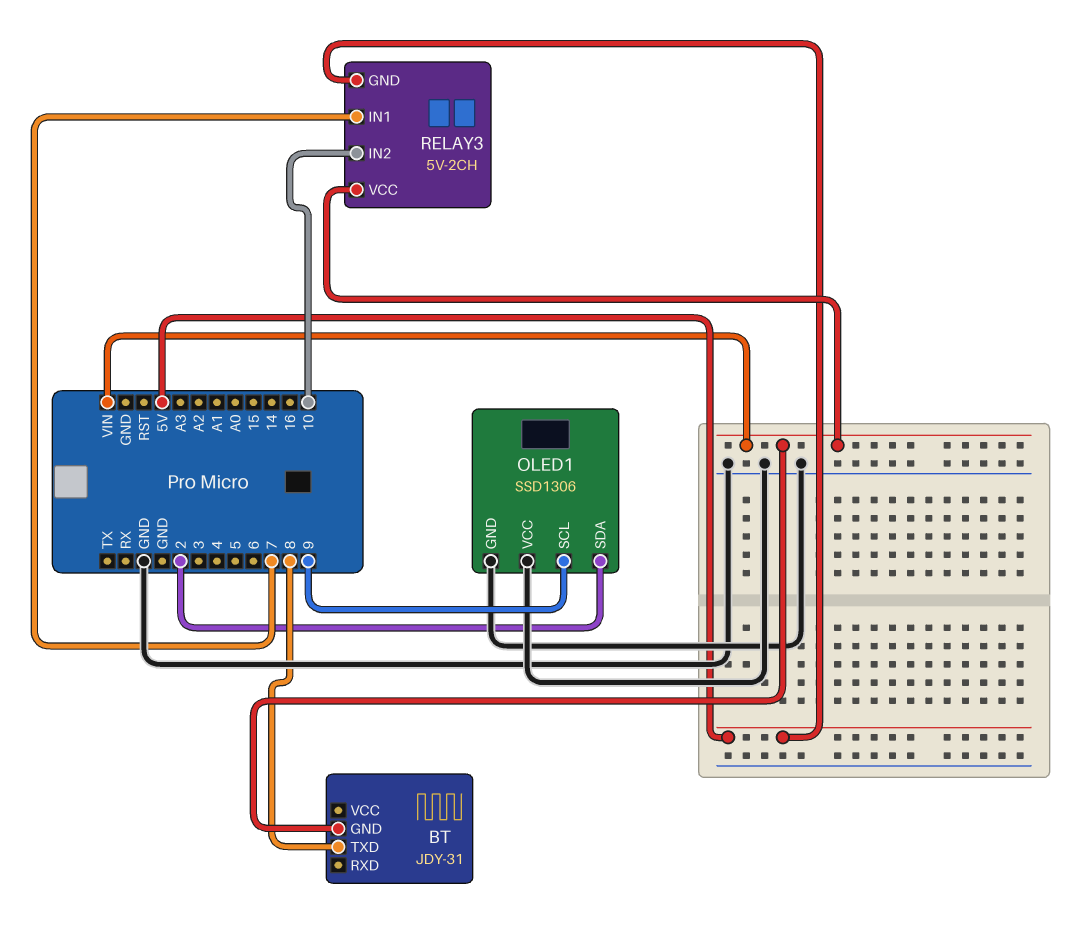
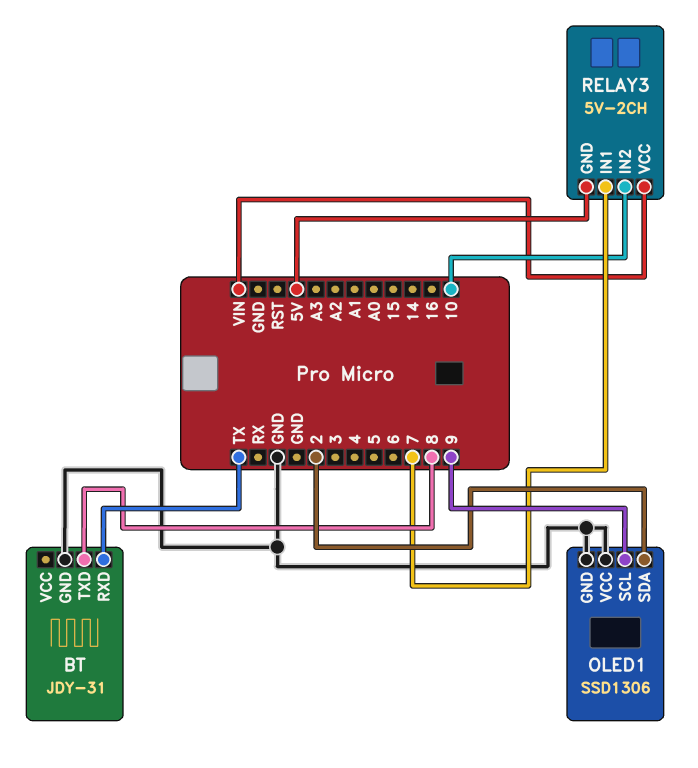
BT pin GND: VIN -> GND
BT pin RXD: none -> TX

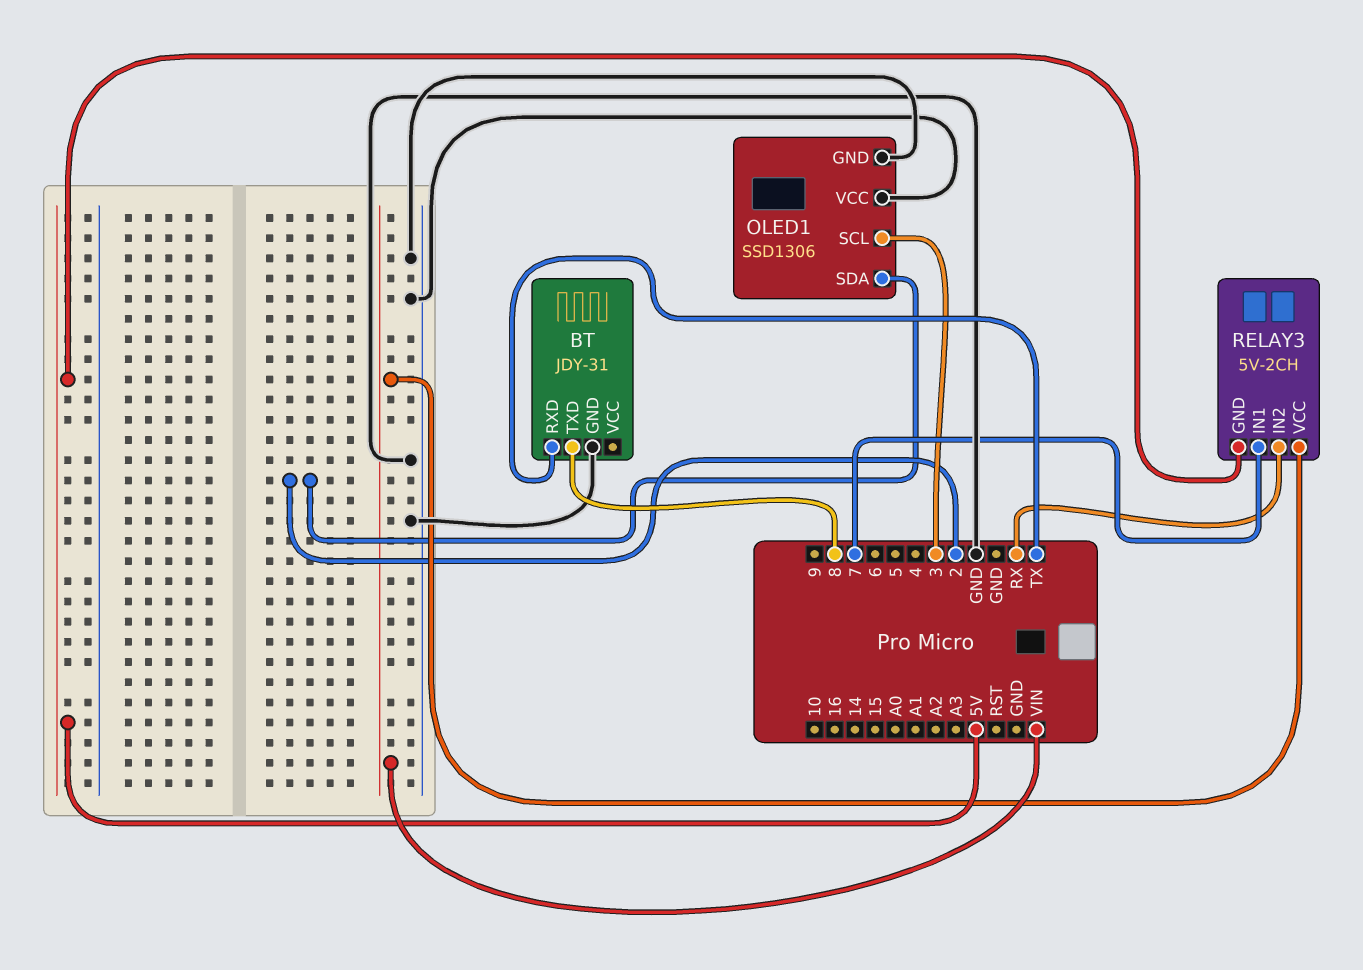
OLED1 pin SCL: 9 -> 3
RELAY3 pin IN2: 10 -> RX

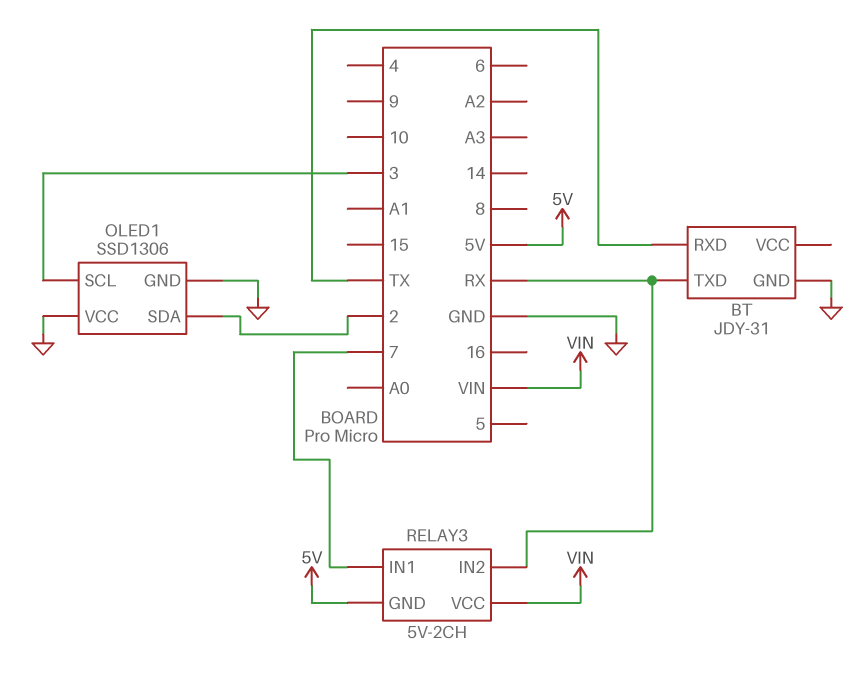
BT pin TXD: 8 -> RX

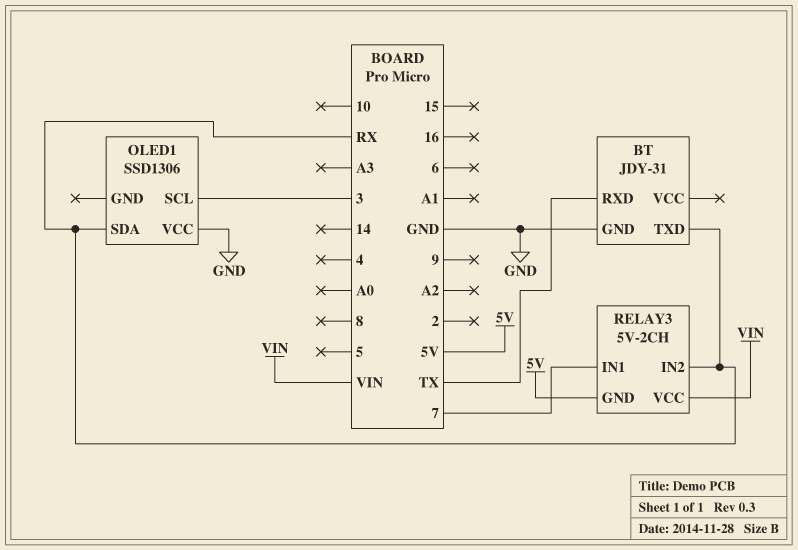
OLED1 pin GND: GND -> none
OLED1 pin SDA: 2 -> RX

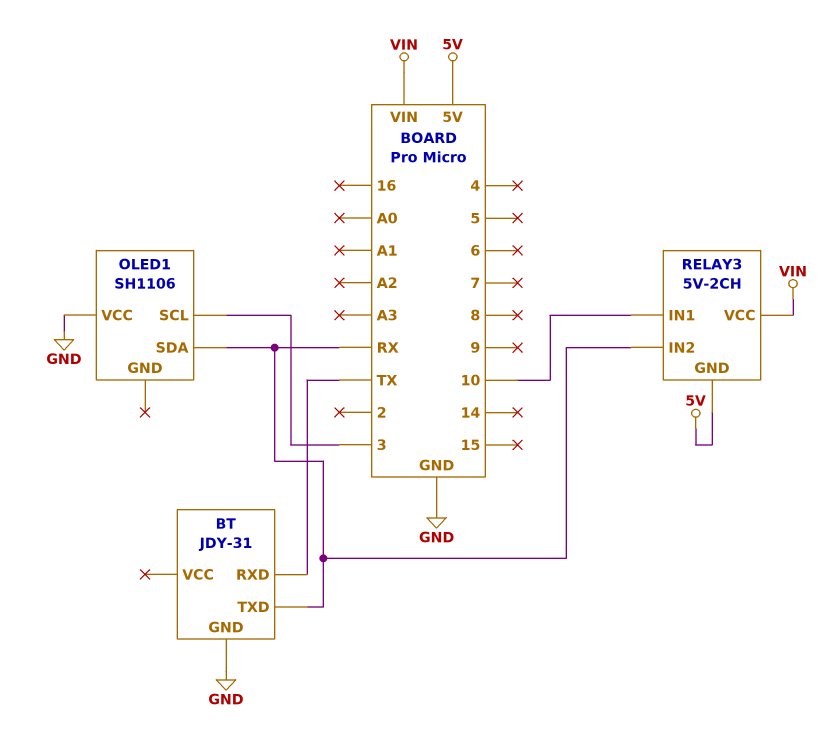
OLED1: SSD1306 -> SH1106
RELAY3 pin IN1: 7 -> 10

